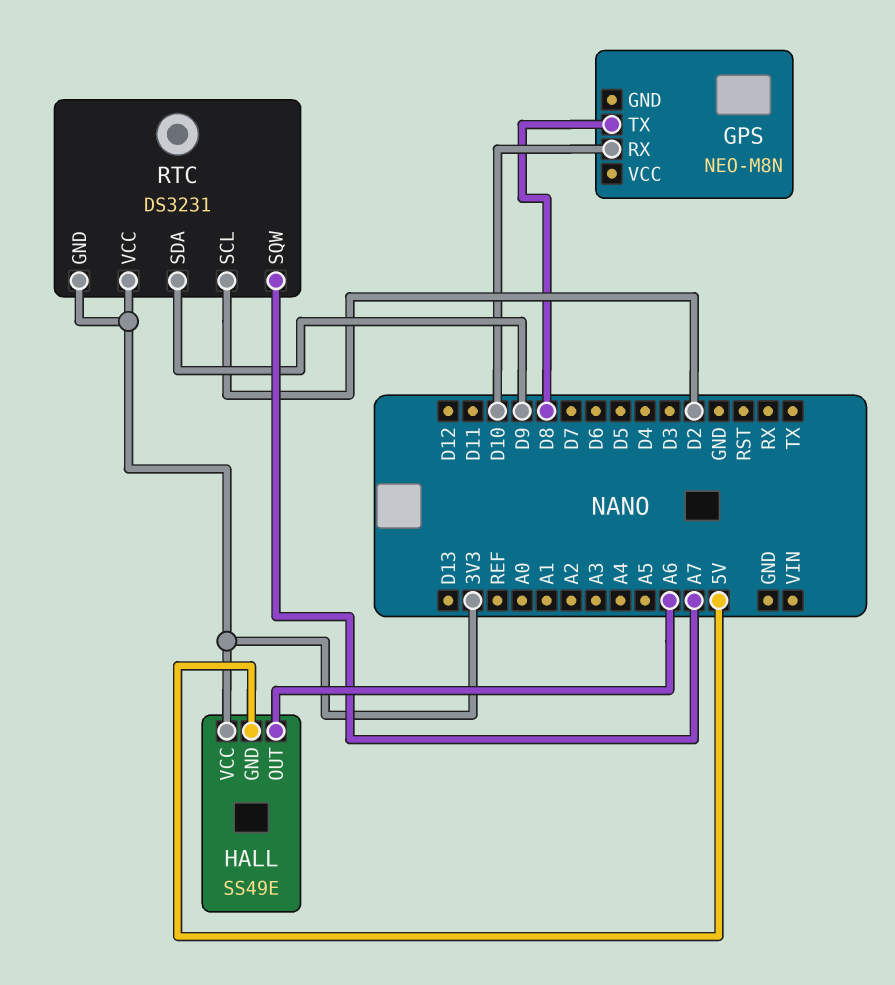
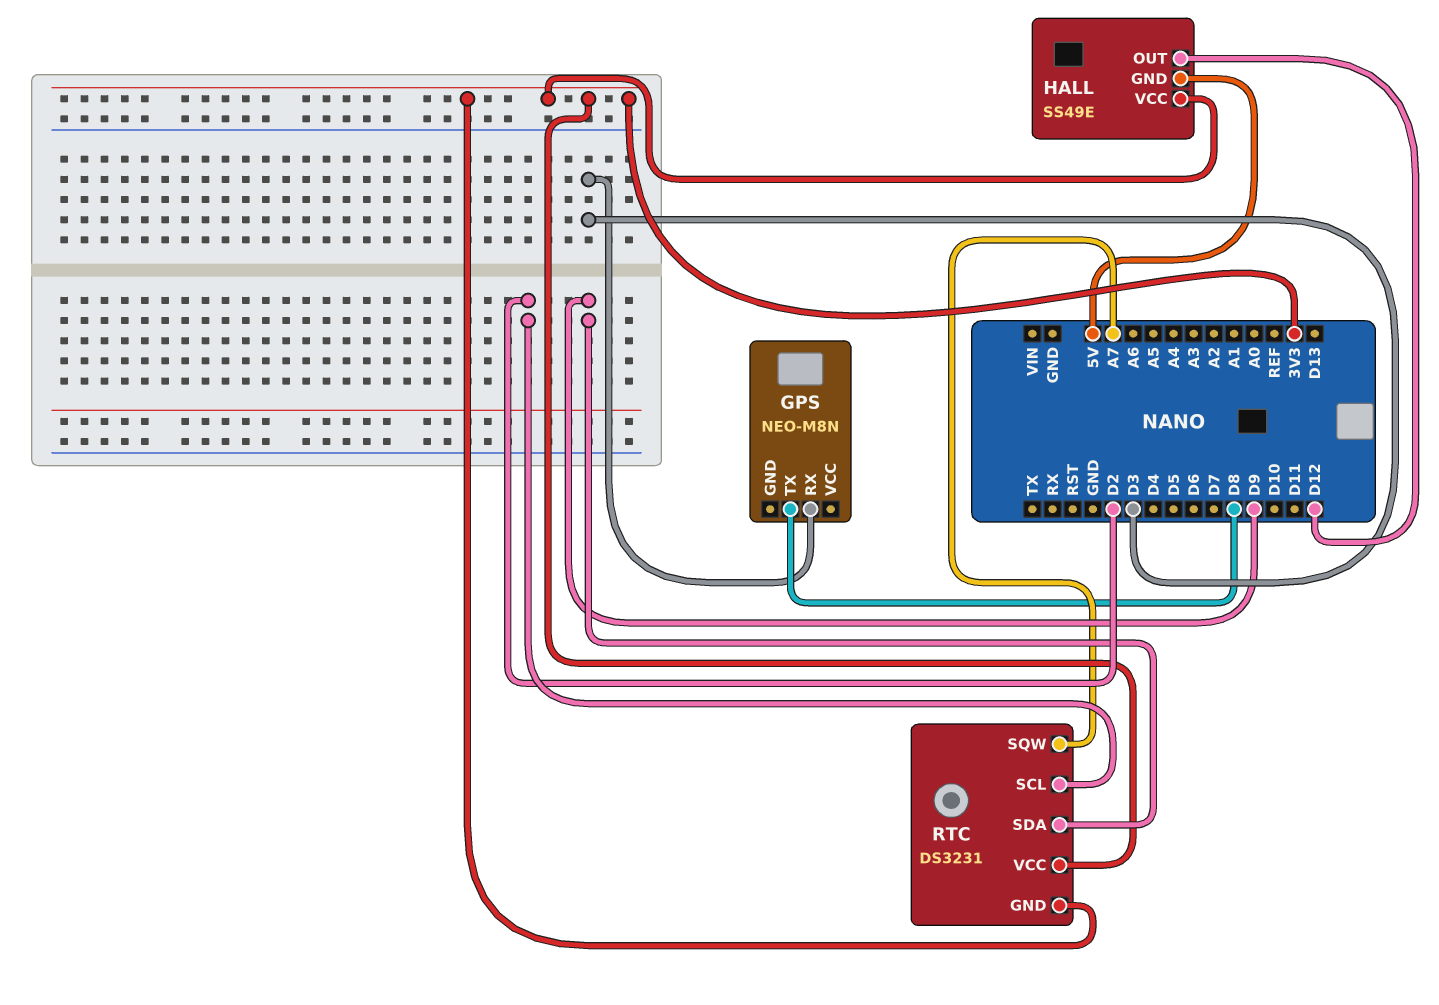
GPS pin RX: D10 -> D3
HALL pin OUT: A6 -> D12

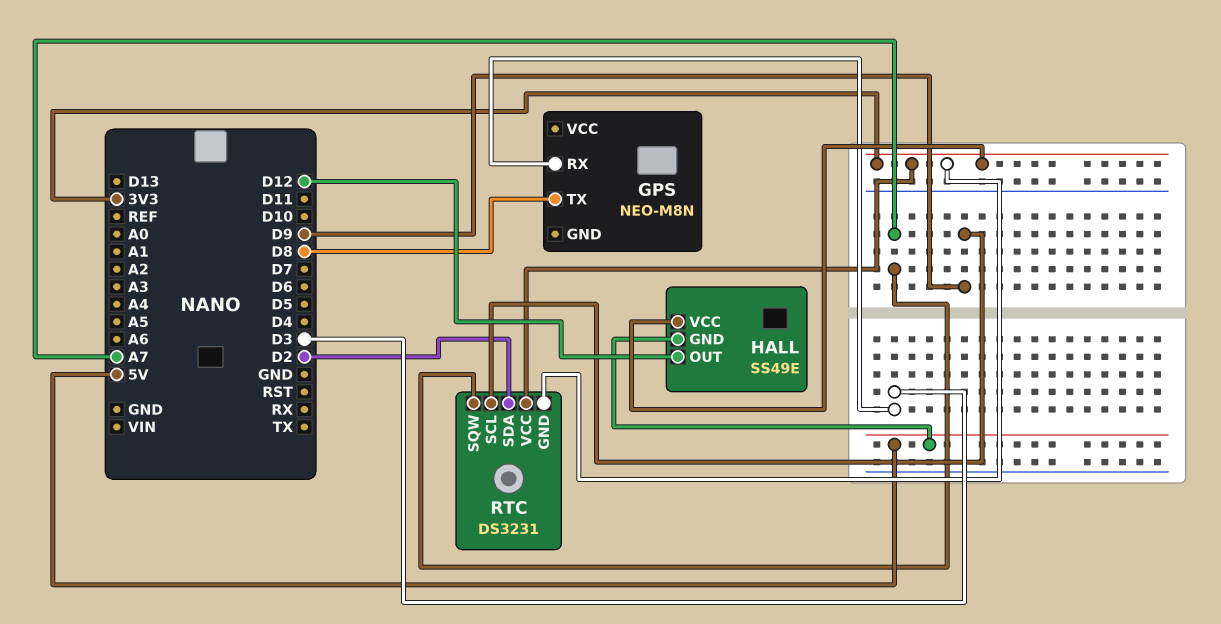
RTC pin SCL: D2 -> D9
RTC pin SDA: D9 -> D2

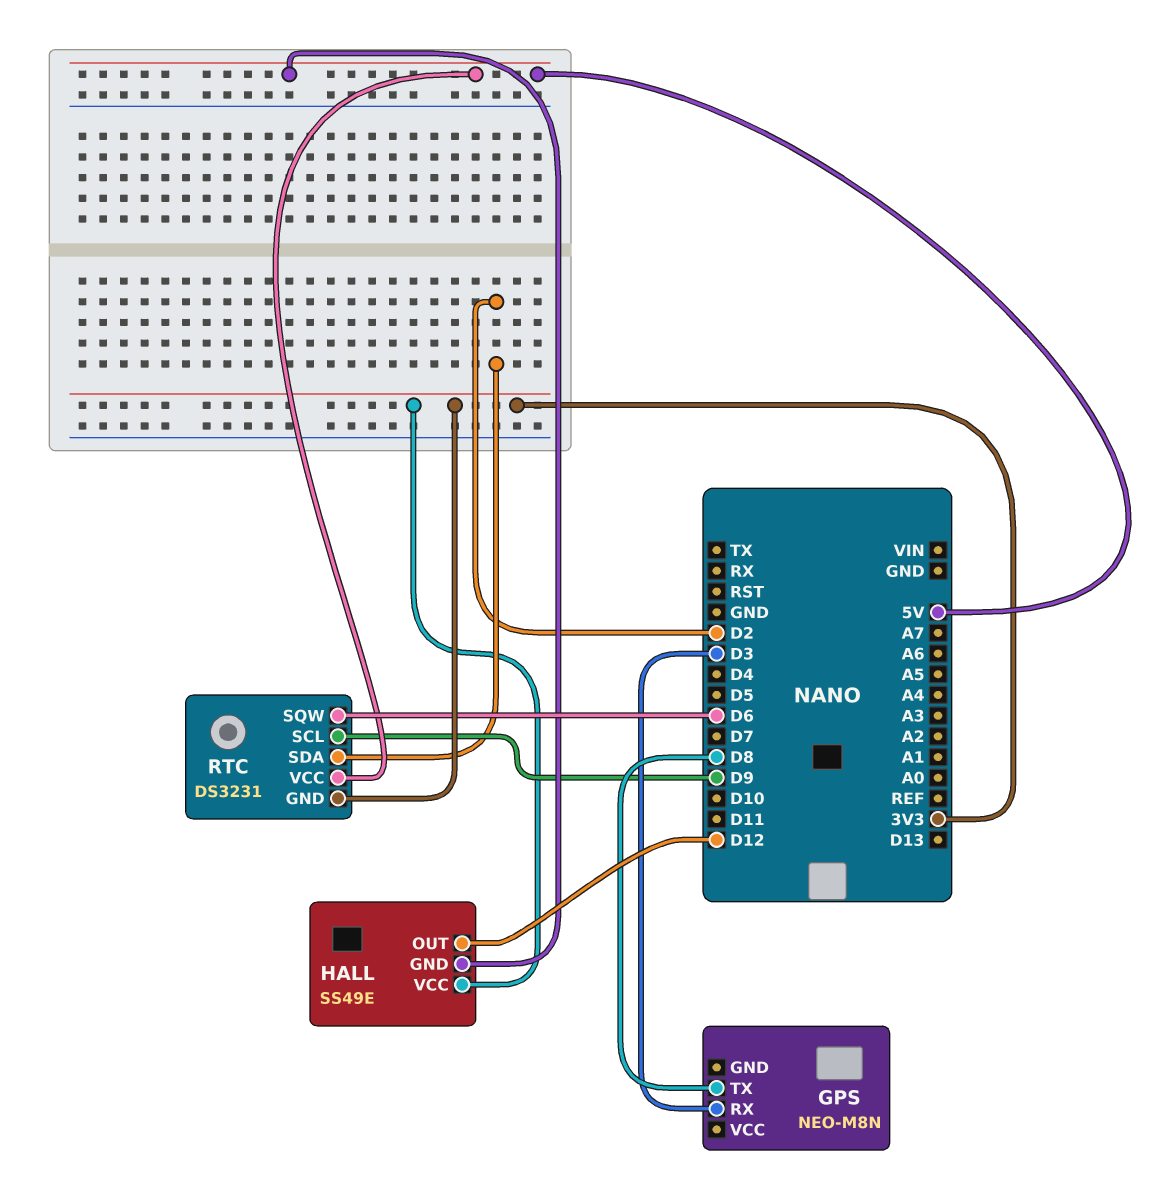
RTC pin SQW: A7 -> D6
RTC pin VCC: 3V3 -> 5V

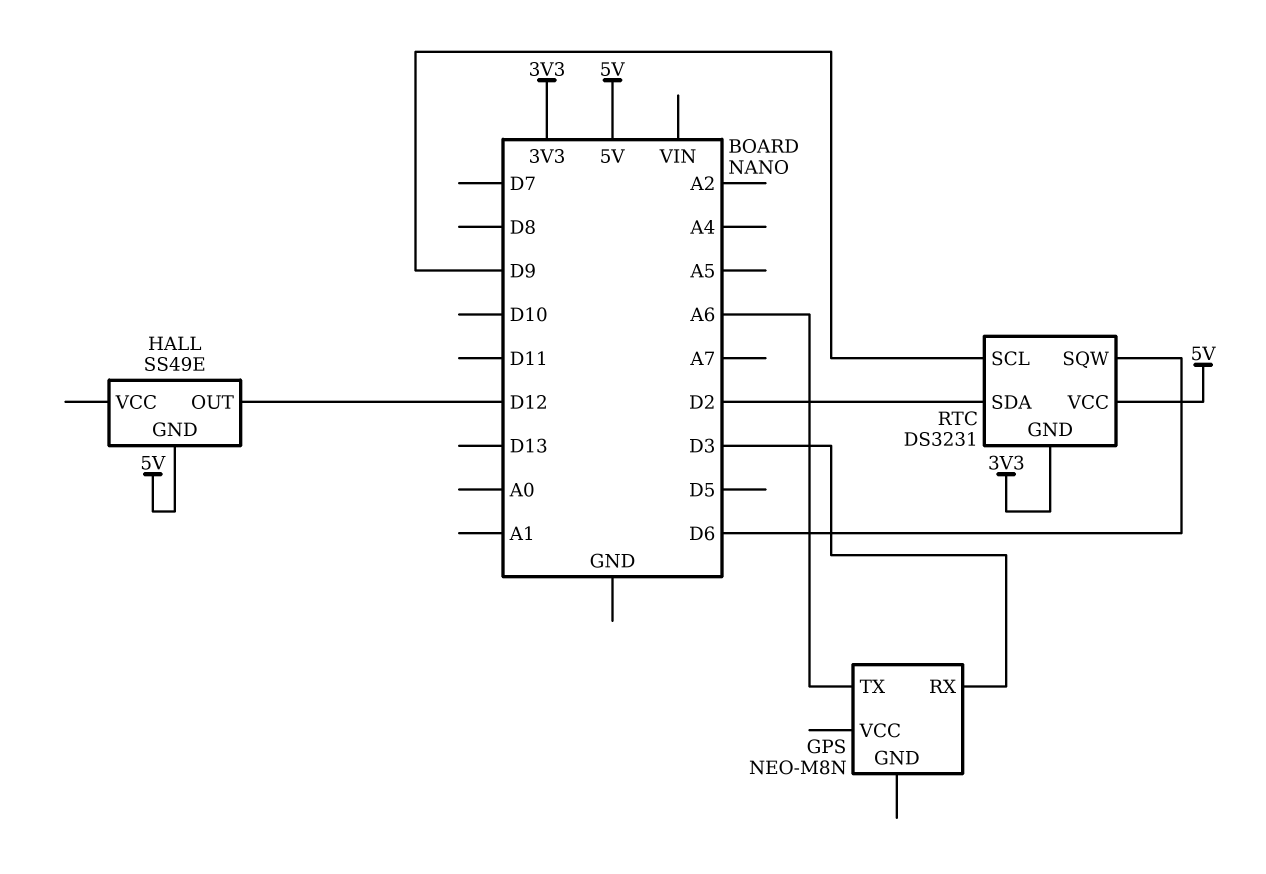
GPS pin TX: D8 -> A6
HALL pin VCC: 3V3 -> none

